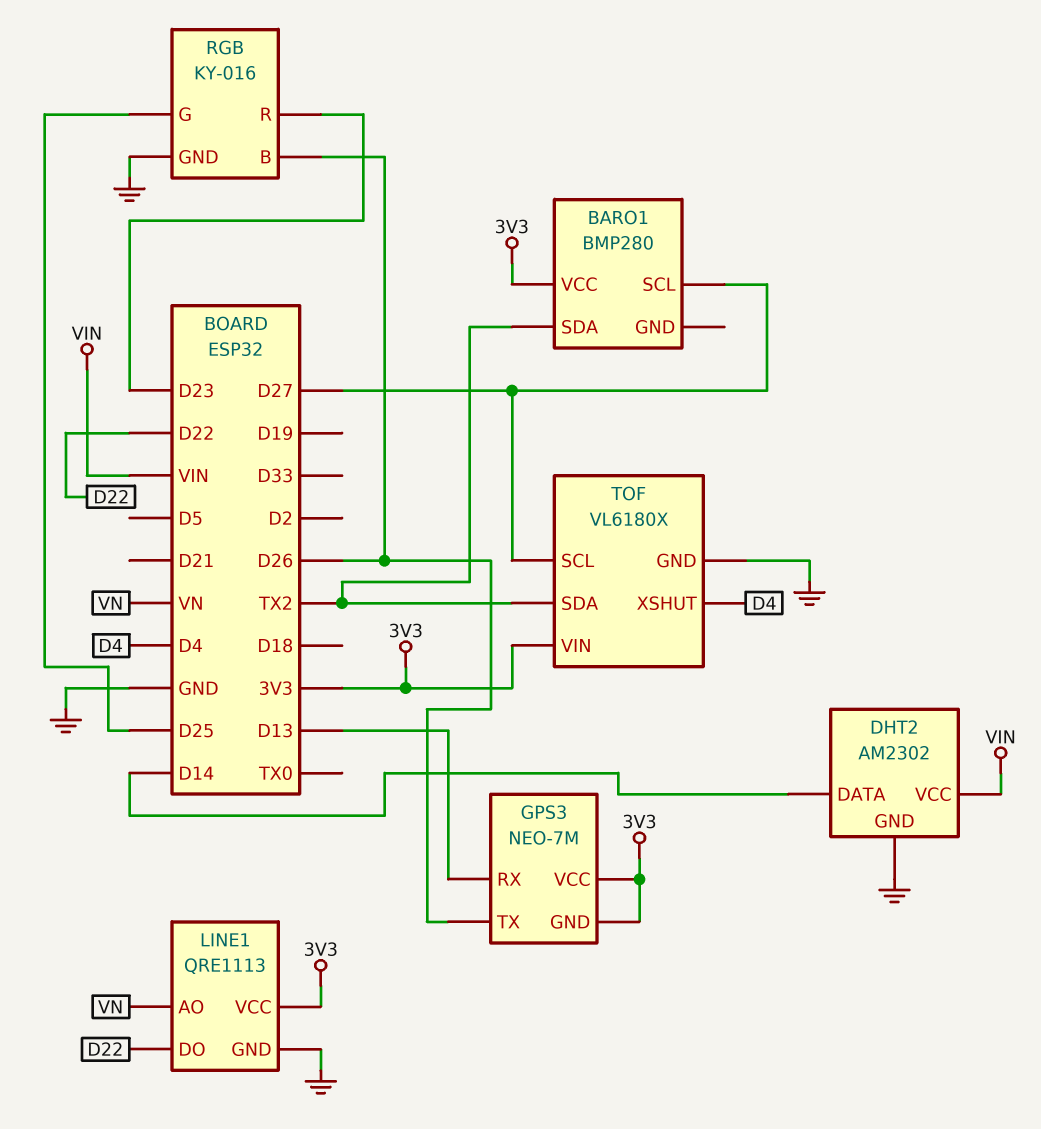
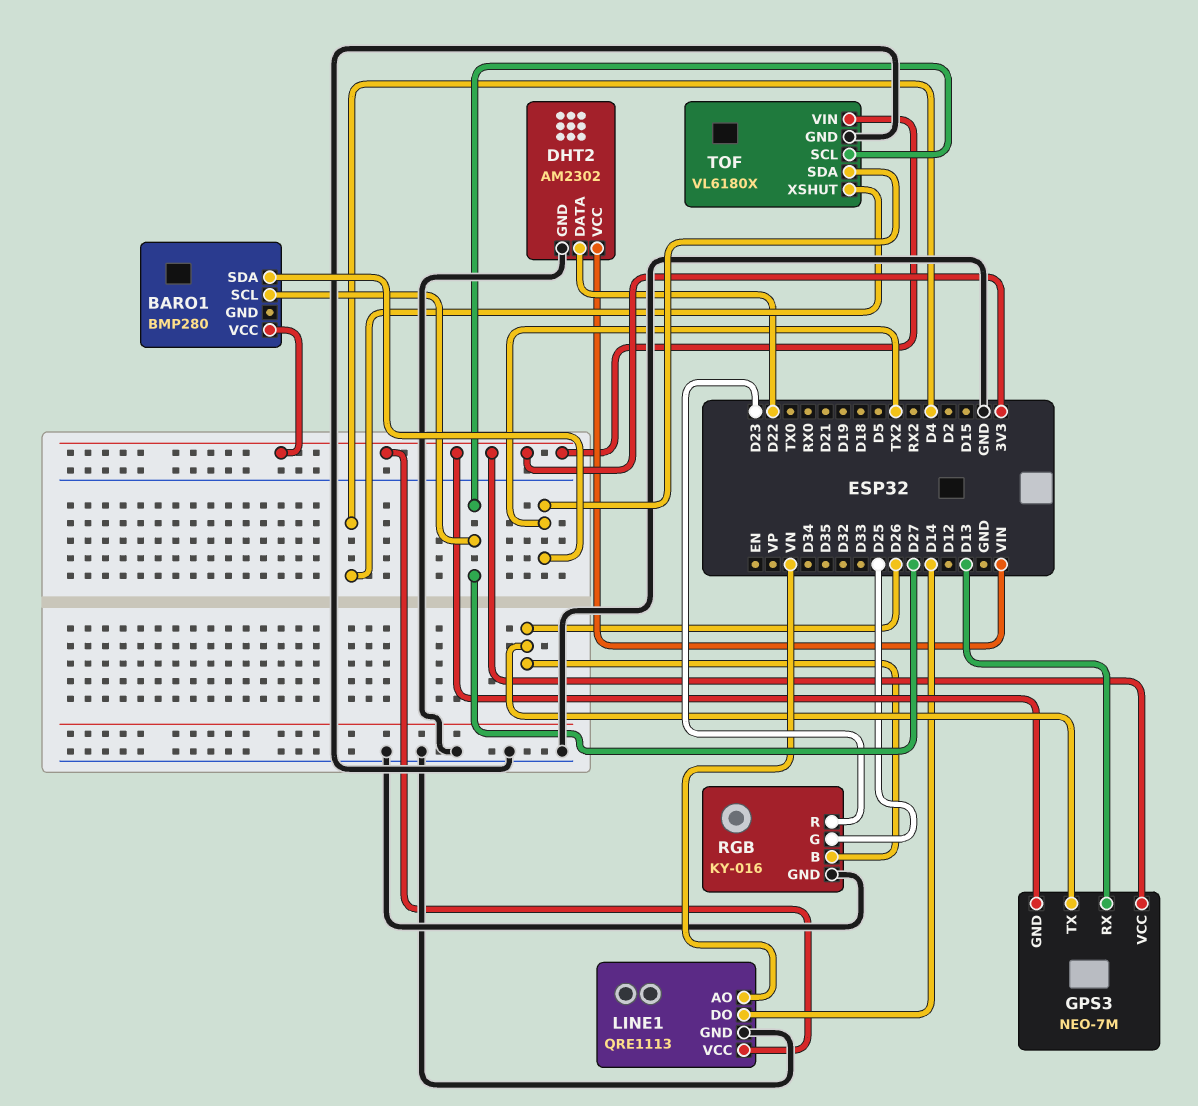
DHT2 pin DATA: D14 -> D22
LINE1 pin DO: D22 -> D14

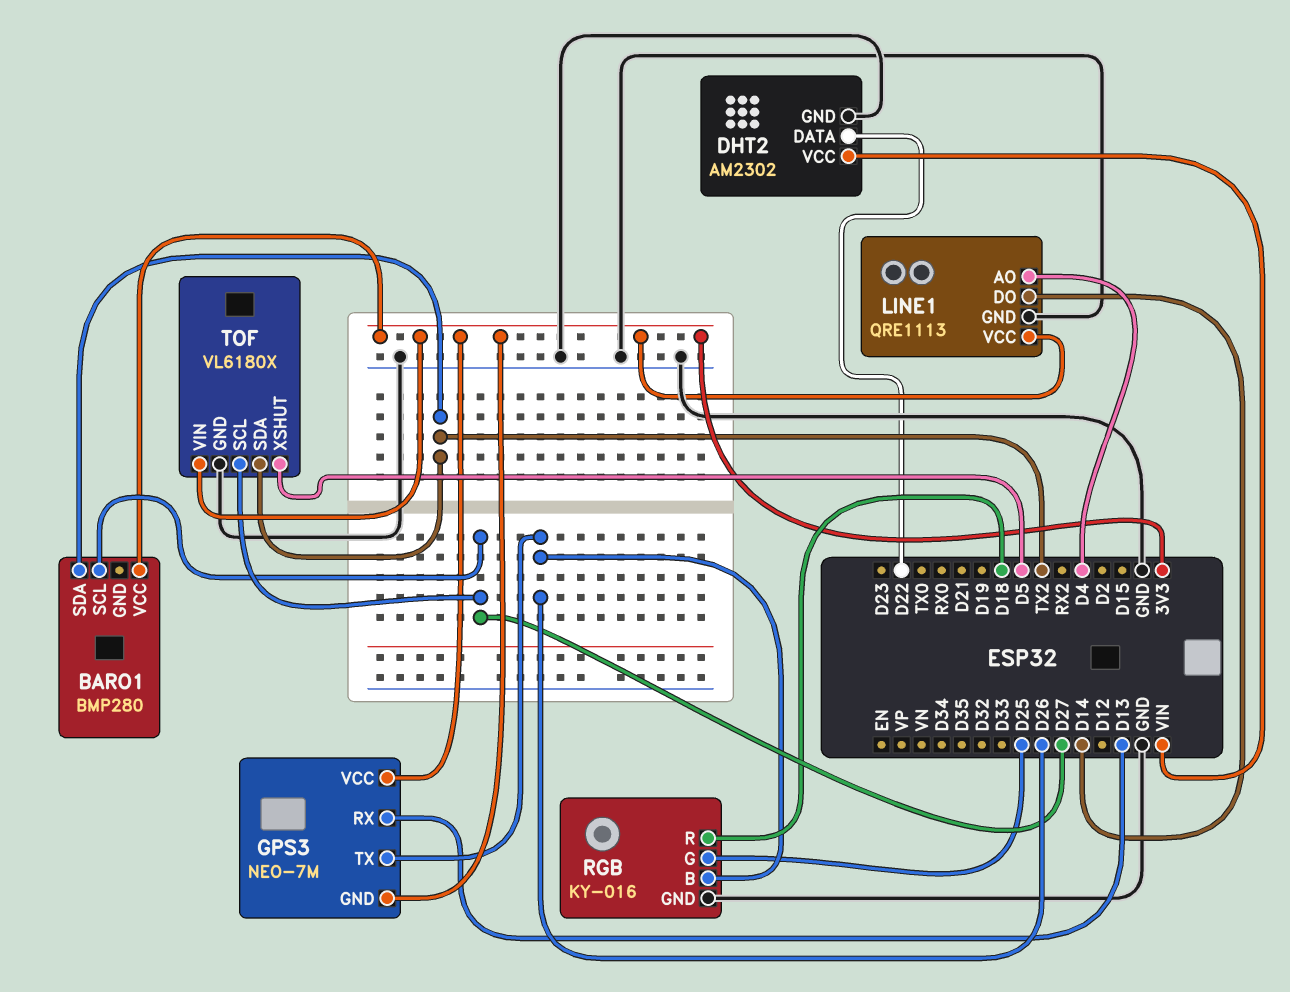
LINE1 pin AO: VN -> D4
RGB pin R: D23 -> D18
TOF pin XSHUT: D4 -> D5

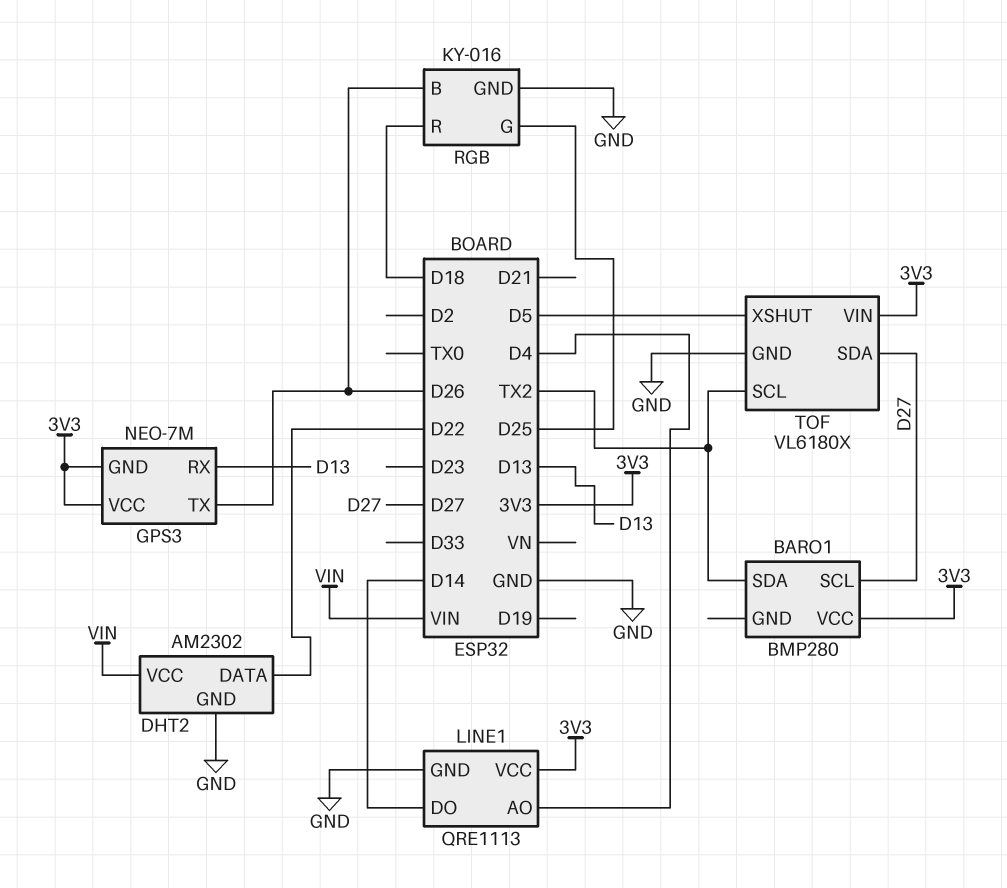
TOF pin SCL: D27 -> TX2
TOF pin SDA: TX2 -> D27

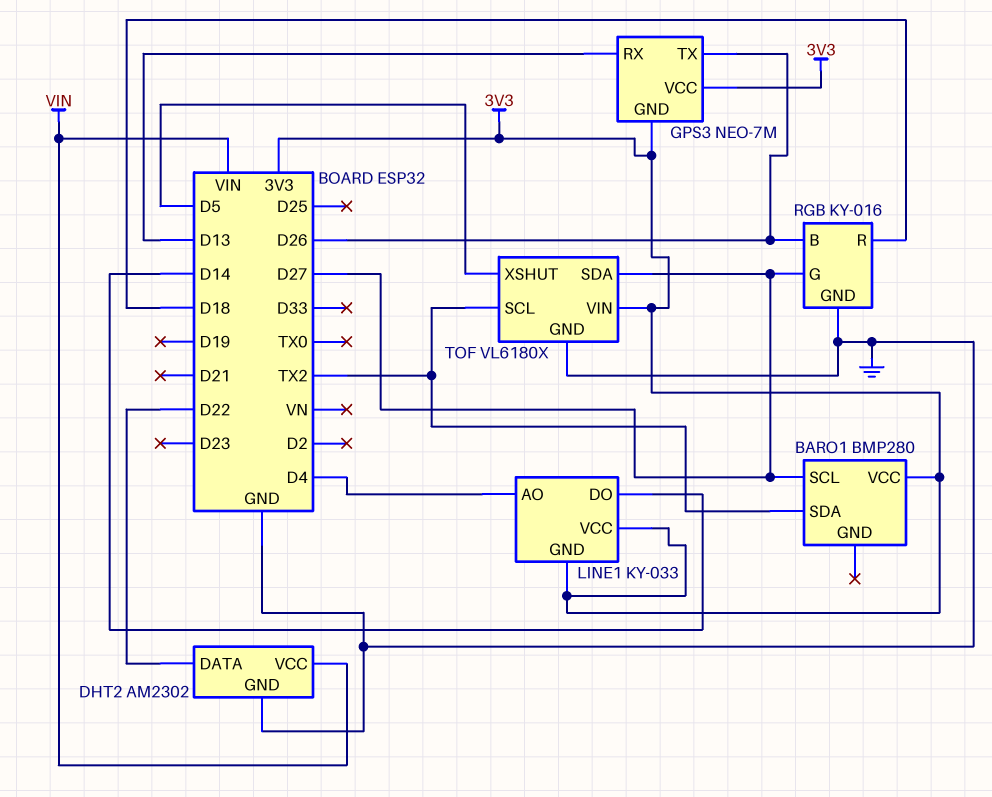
LINE1: QRE1113 -> KY-033
LINE1 pin GND: GND -> 3V3
RGB pin G: D25 -> D27

